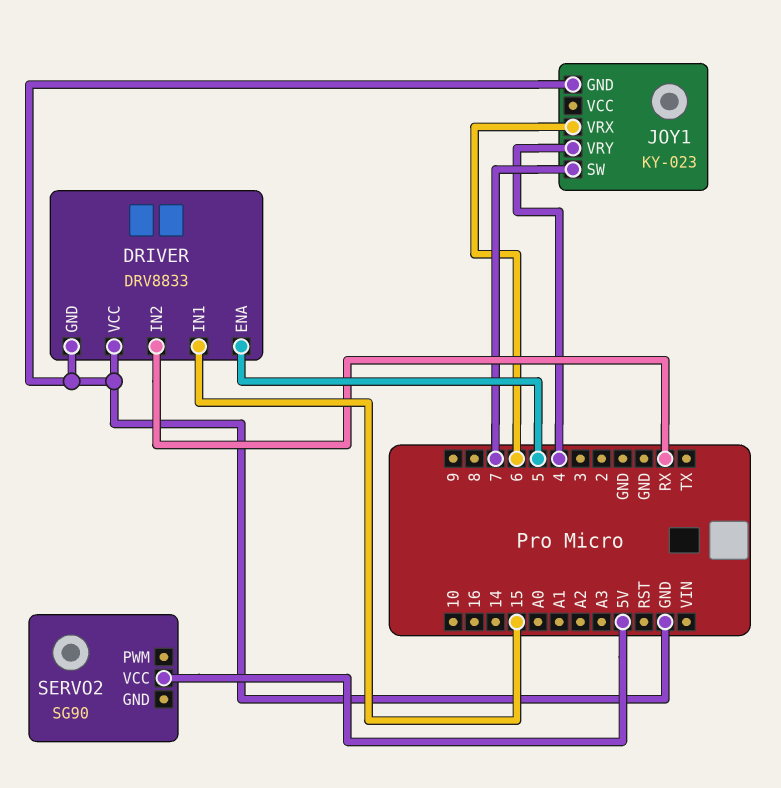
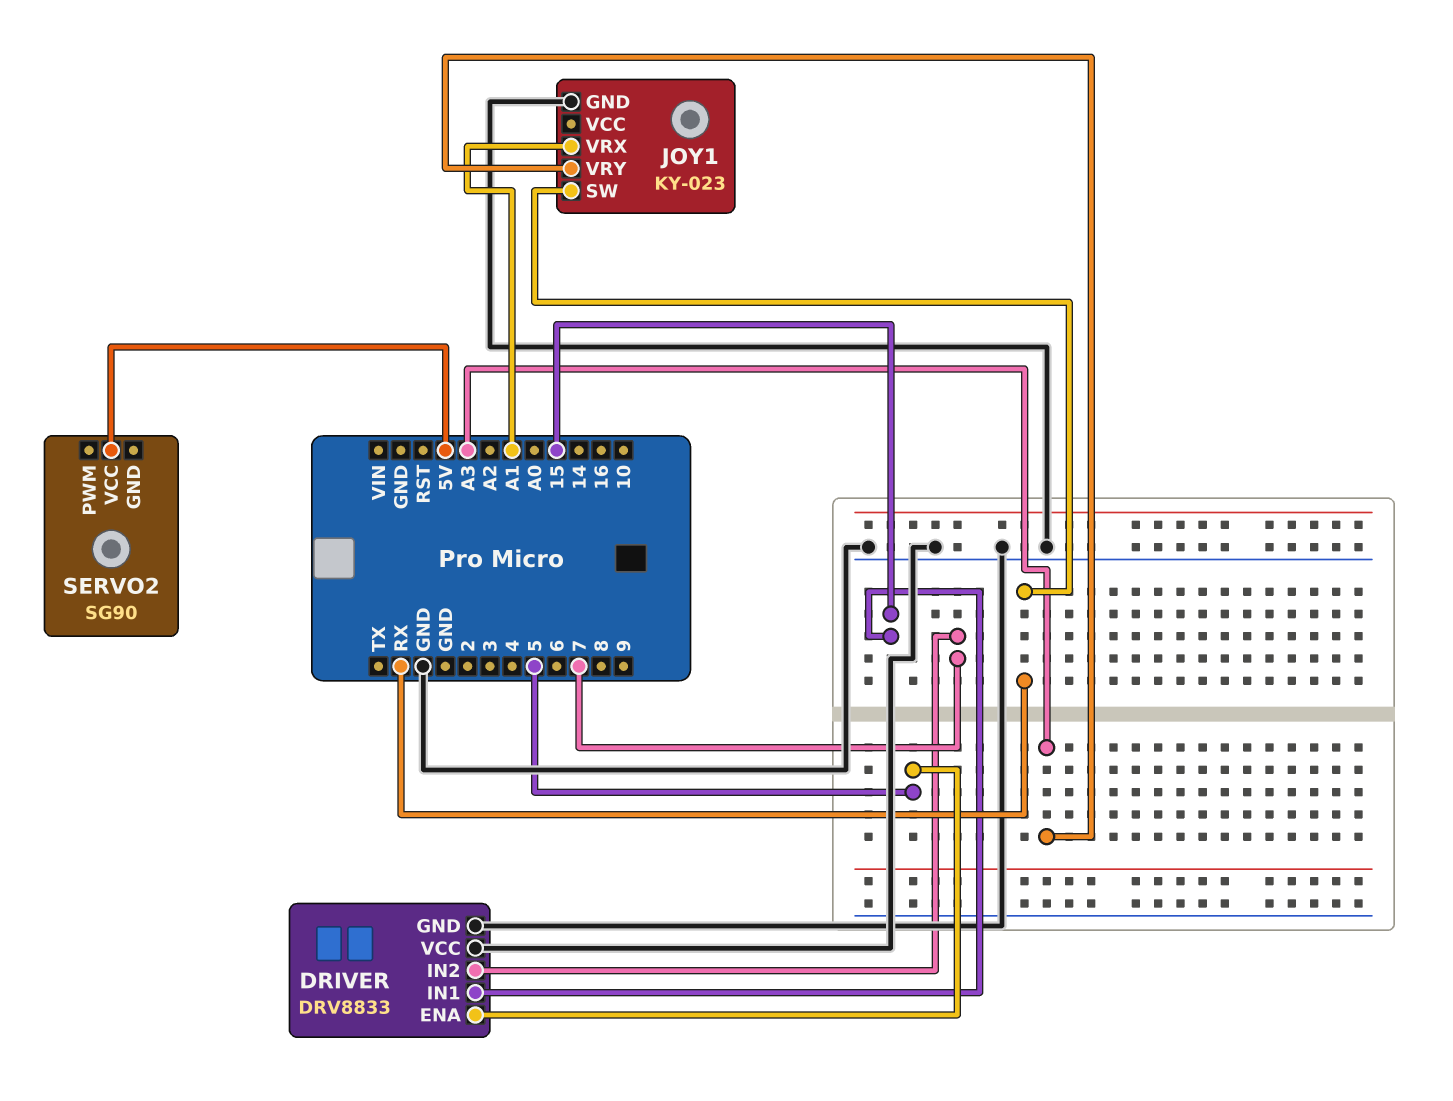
DRIVER pin IN2: RX -> 7
JOY1 pin SW: 7 -> RX
JOY1 pin VRX: 6 -> A1
JOY1 pin VRY: 4 -> A3

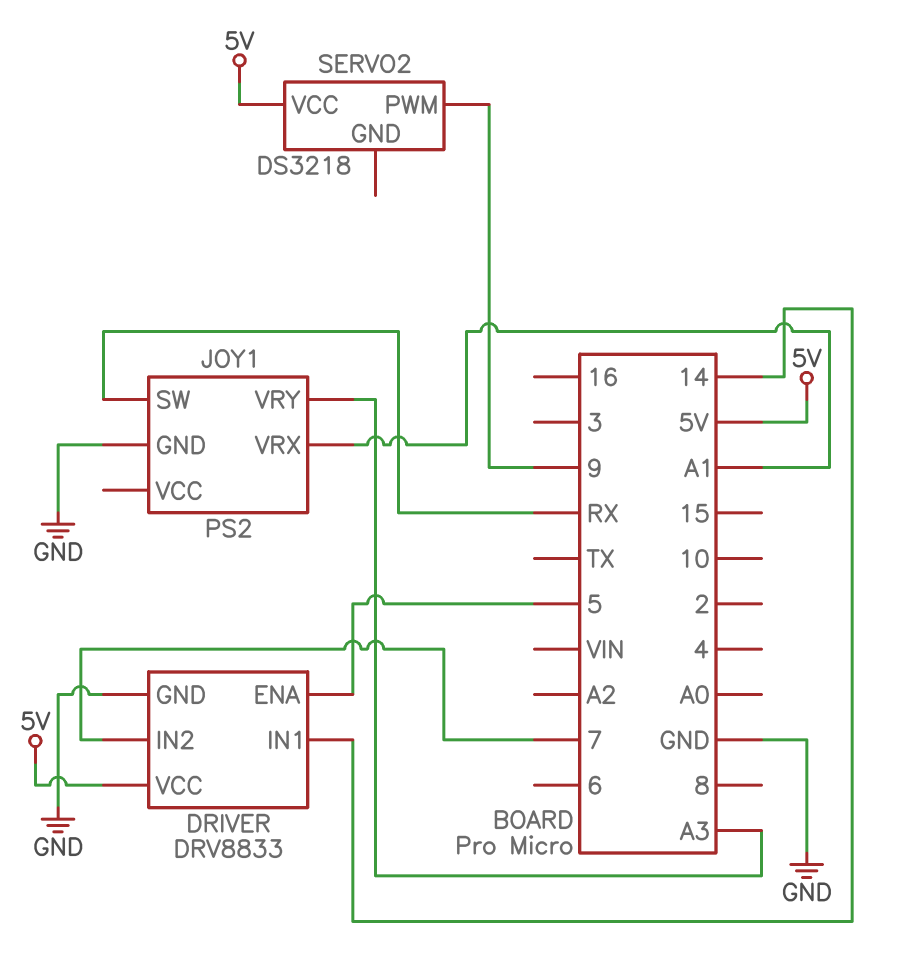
DRIVER pin IN1: 15 -> 14
DRIVER pin VCC: GND -> 5V
JOY1: KY-023 -> PS2
SERVO2: SG90 -> DS3218
SERVO2 pin PWM: none -> 9

